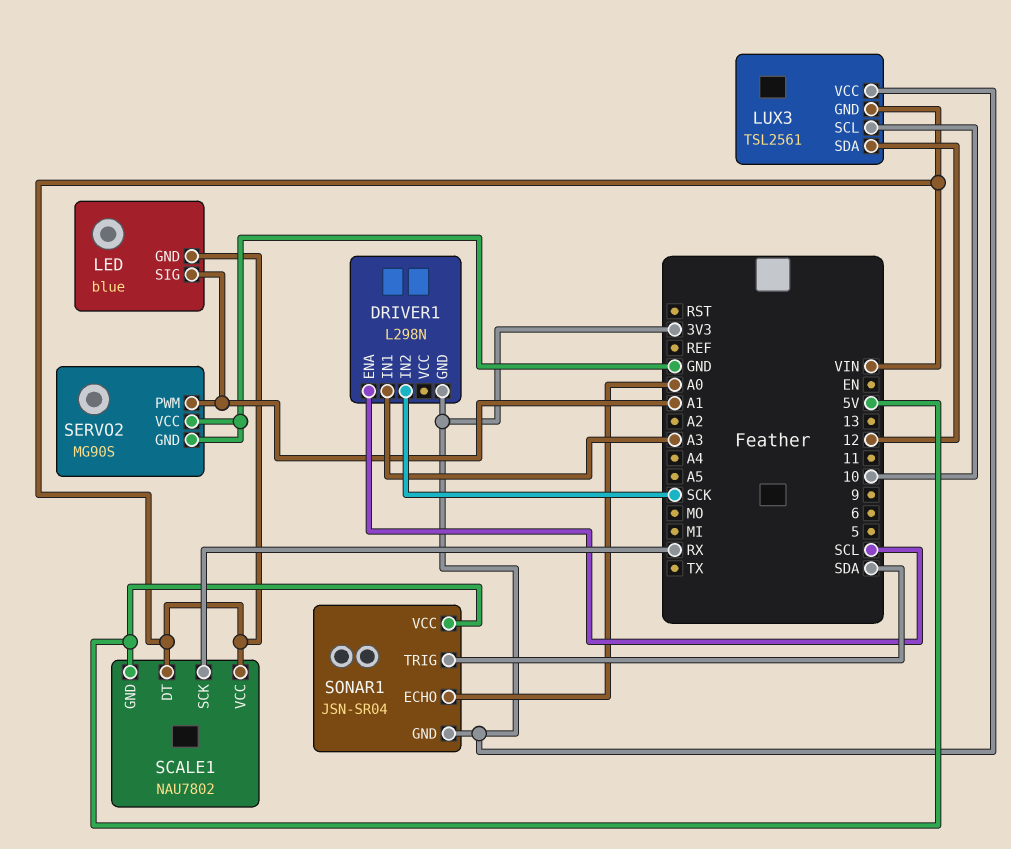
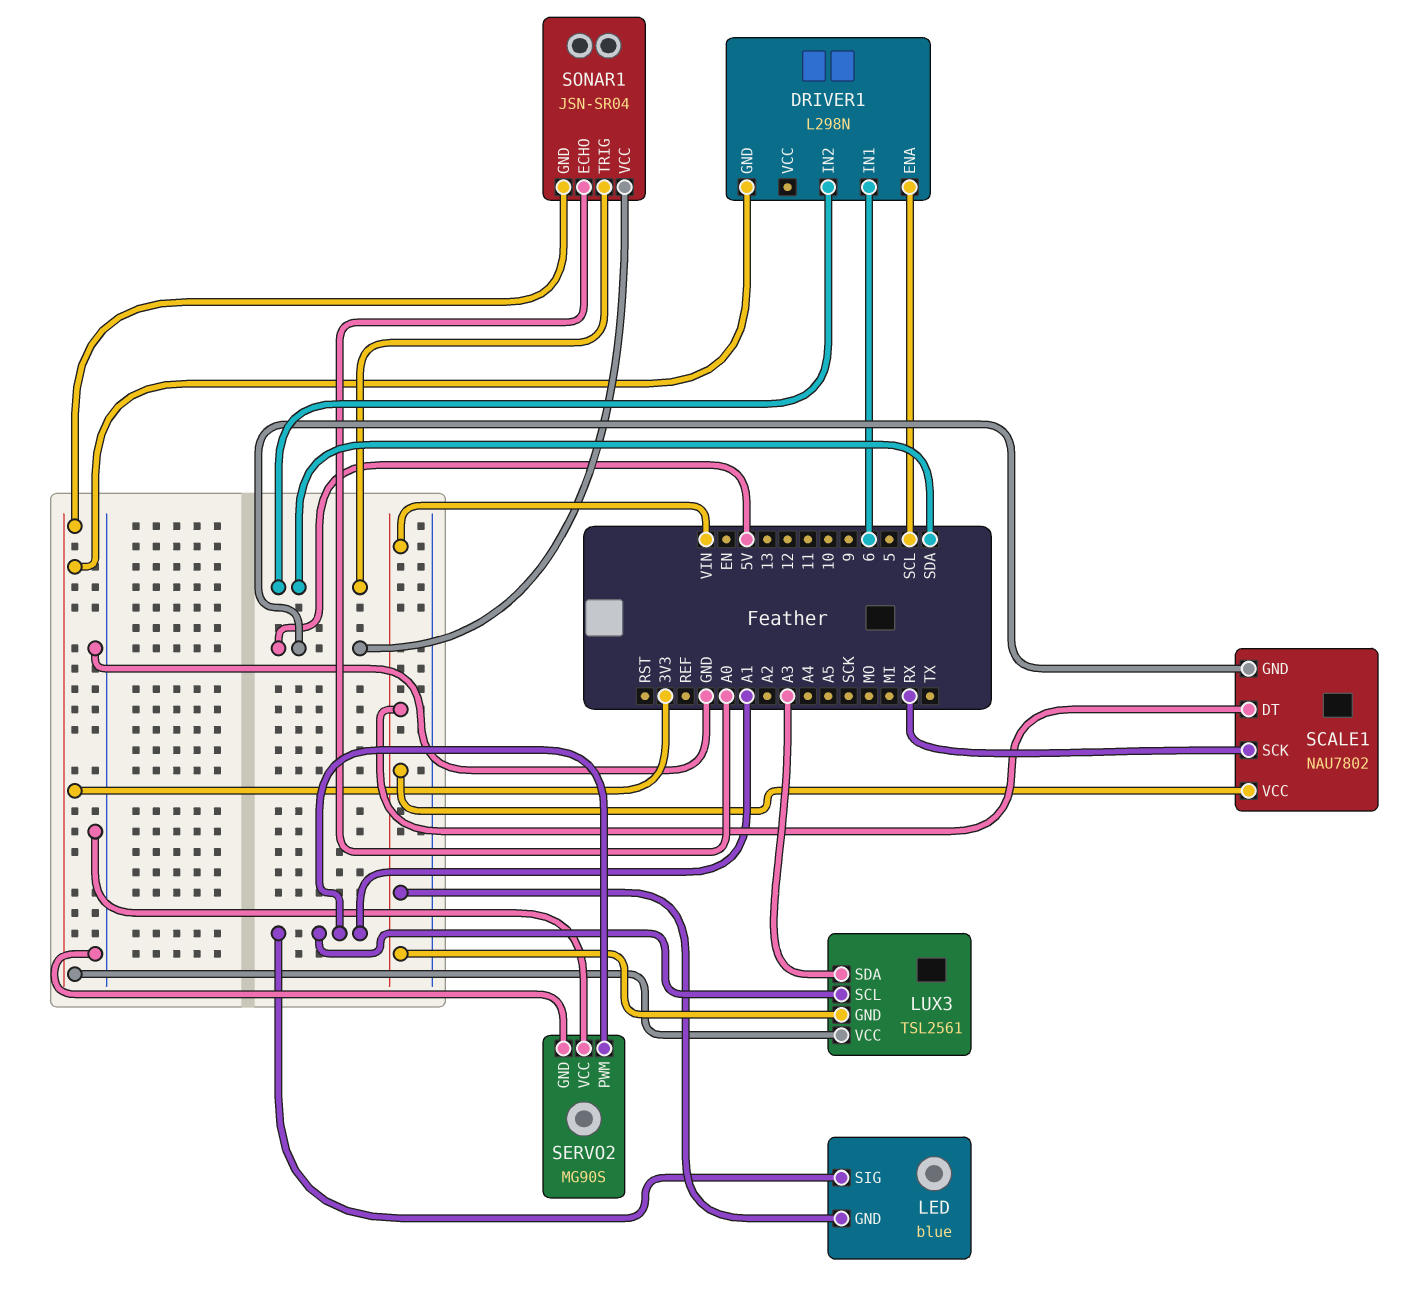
DRIVER1 pin IN1: A3 -> 6
DRIVER1 pin IN2: SCK -> SDA
LUX3 pin SCL: 10 -> A1
LUX3 pin SDA: 12 -> A3

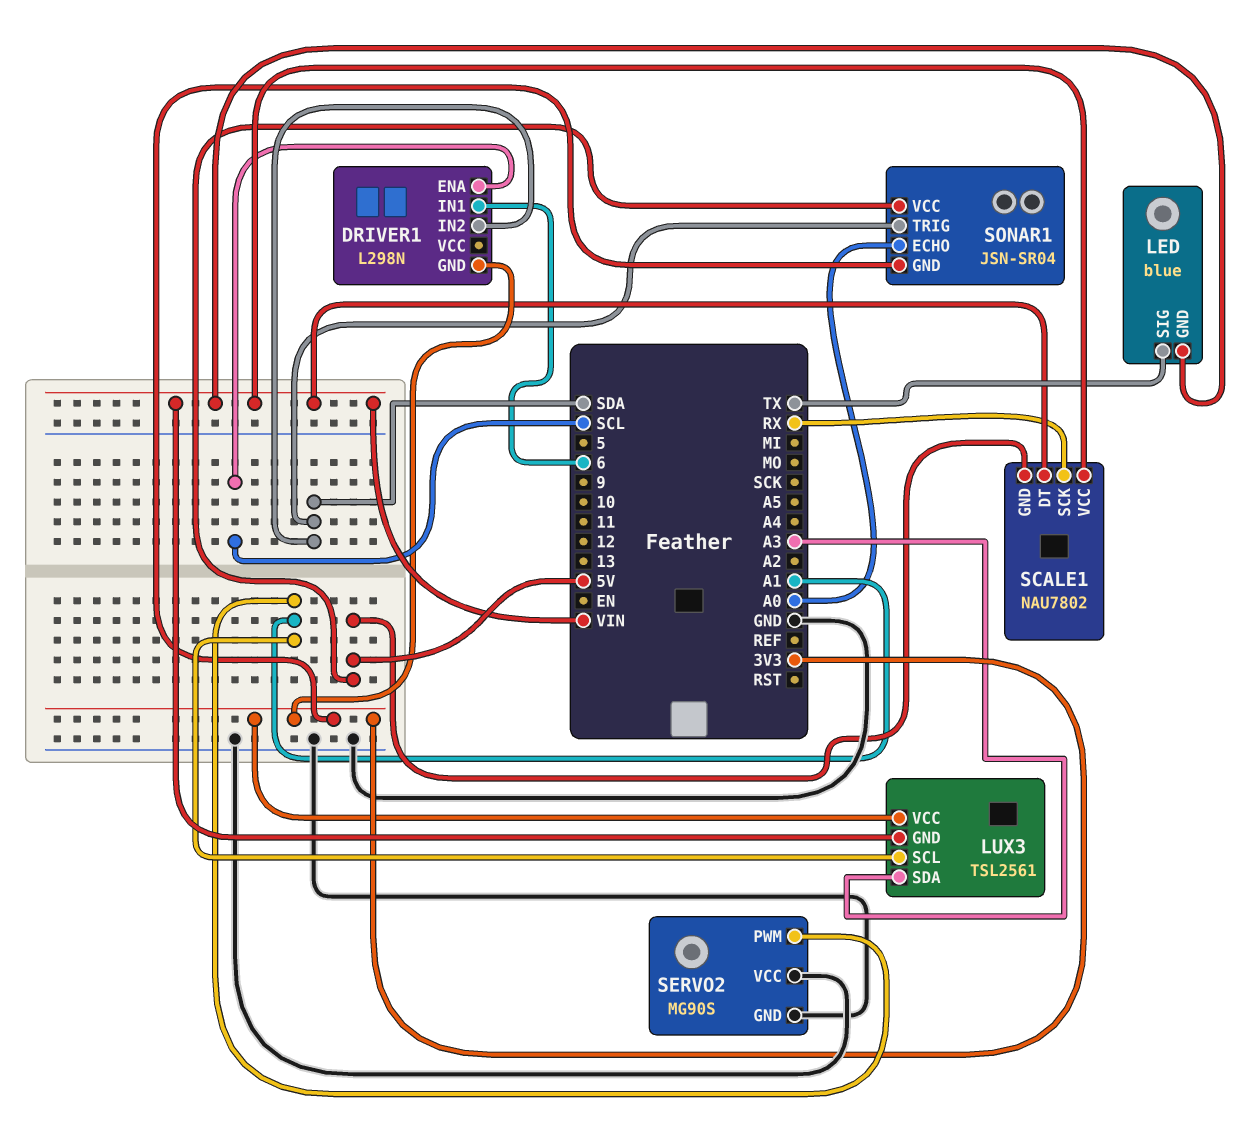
LED pin SIG: A1 -> TX

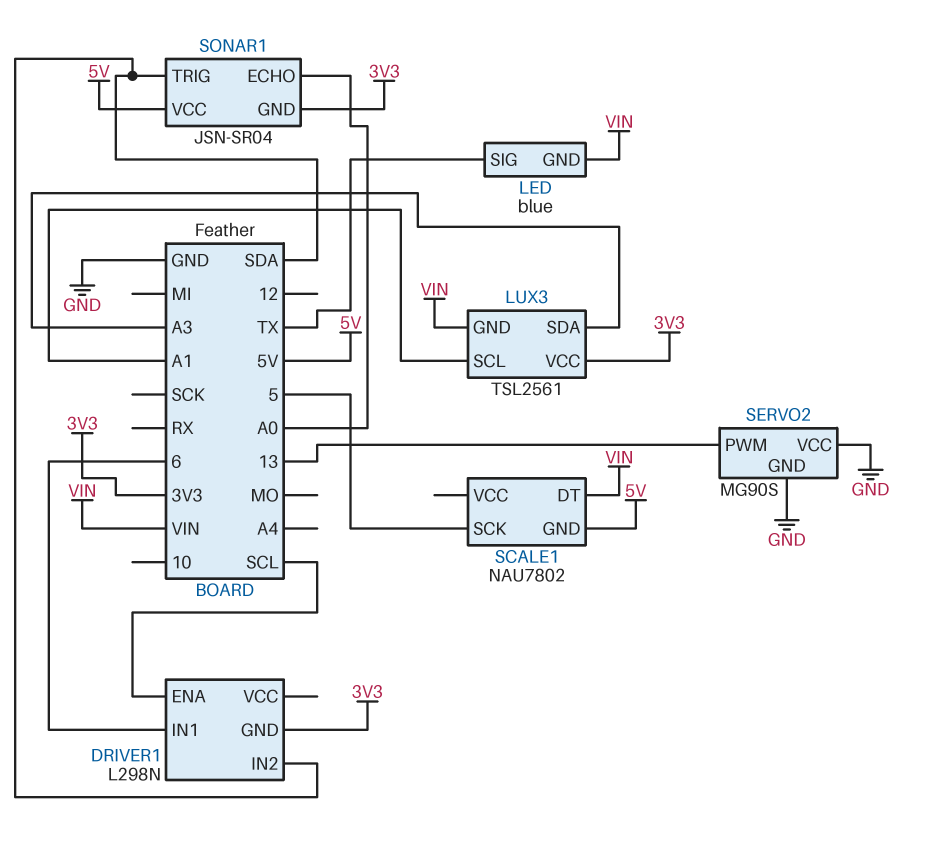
SCALE1 pin SCK: RX -> 5
SCALE1 pin VCC: VIN -> none
SERVO2 pin PWM: A1 -> 13

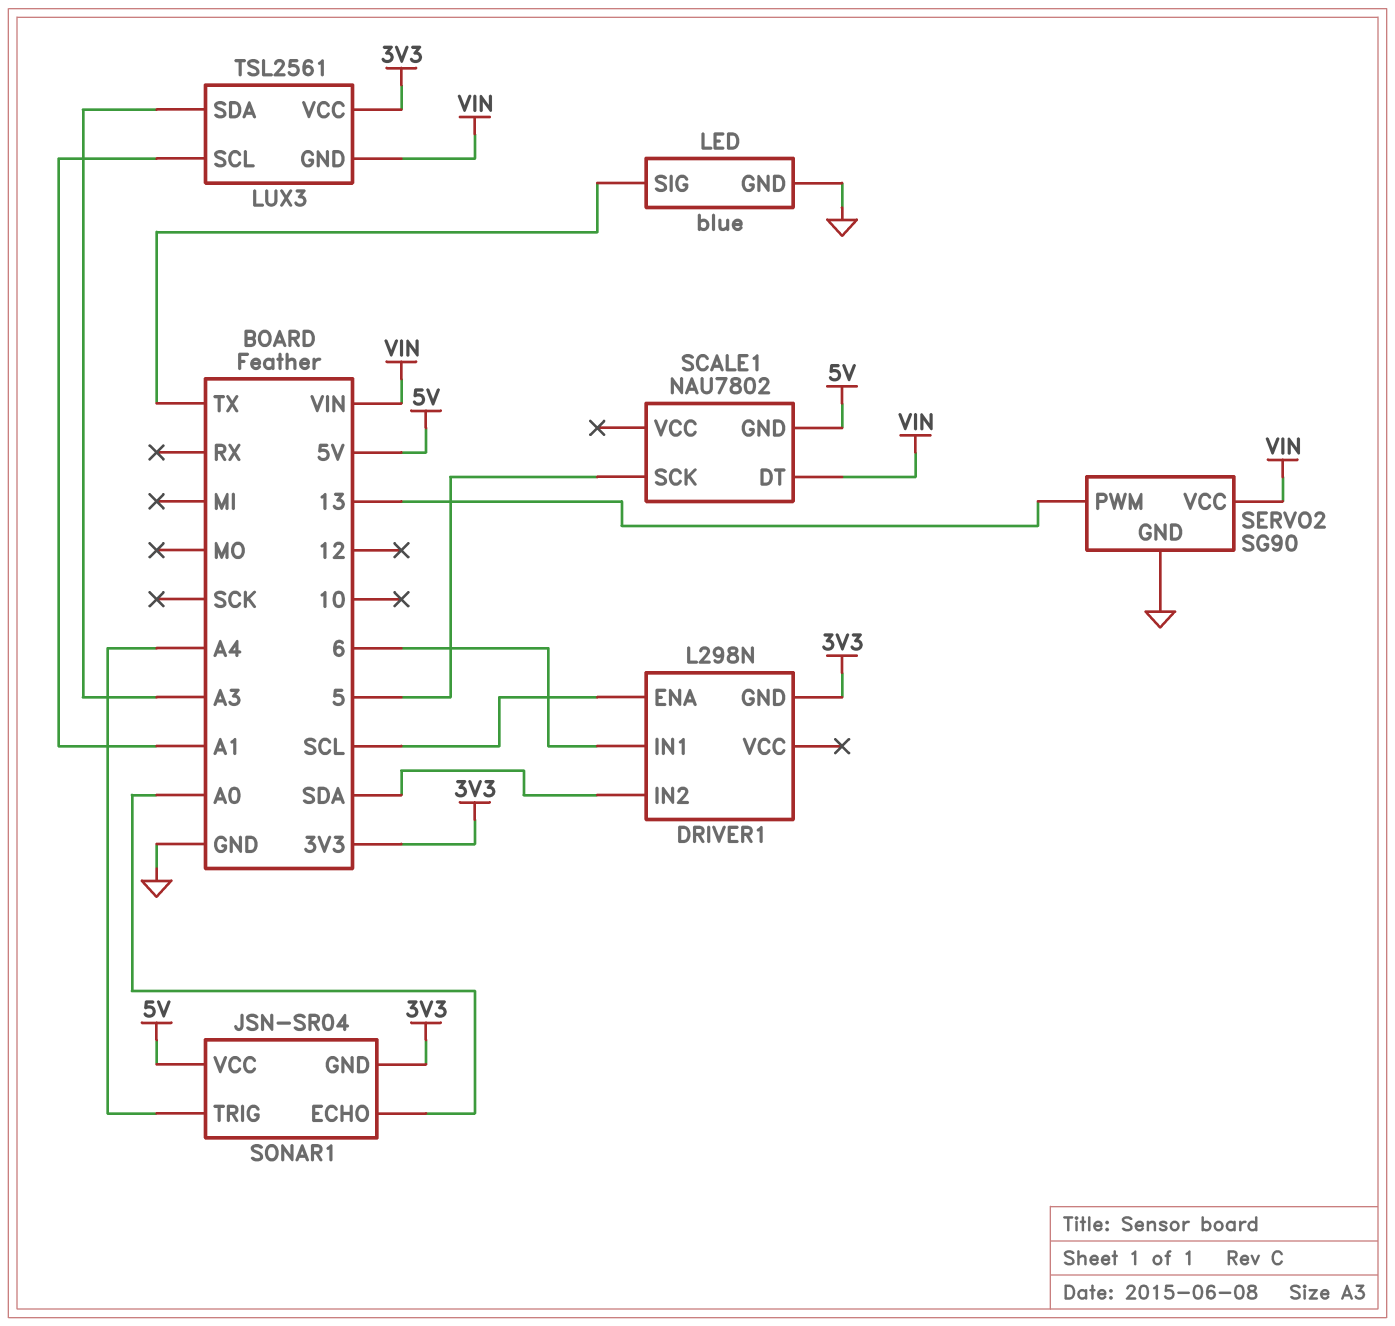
LED pin GND: VIN -> GND
SERVO2: MG90S -> SG90
SERVO2 pin VCC: GND -> VIN
SONAR1 pin TRIG: SDA -> A4

